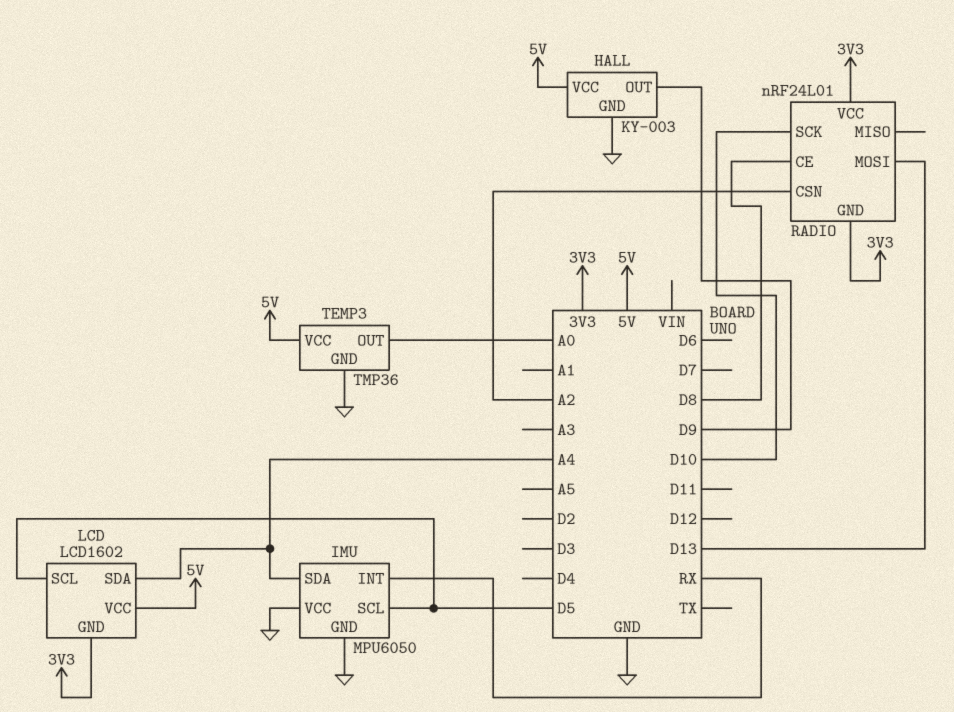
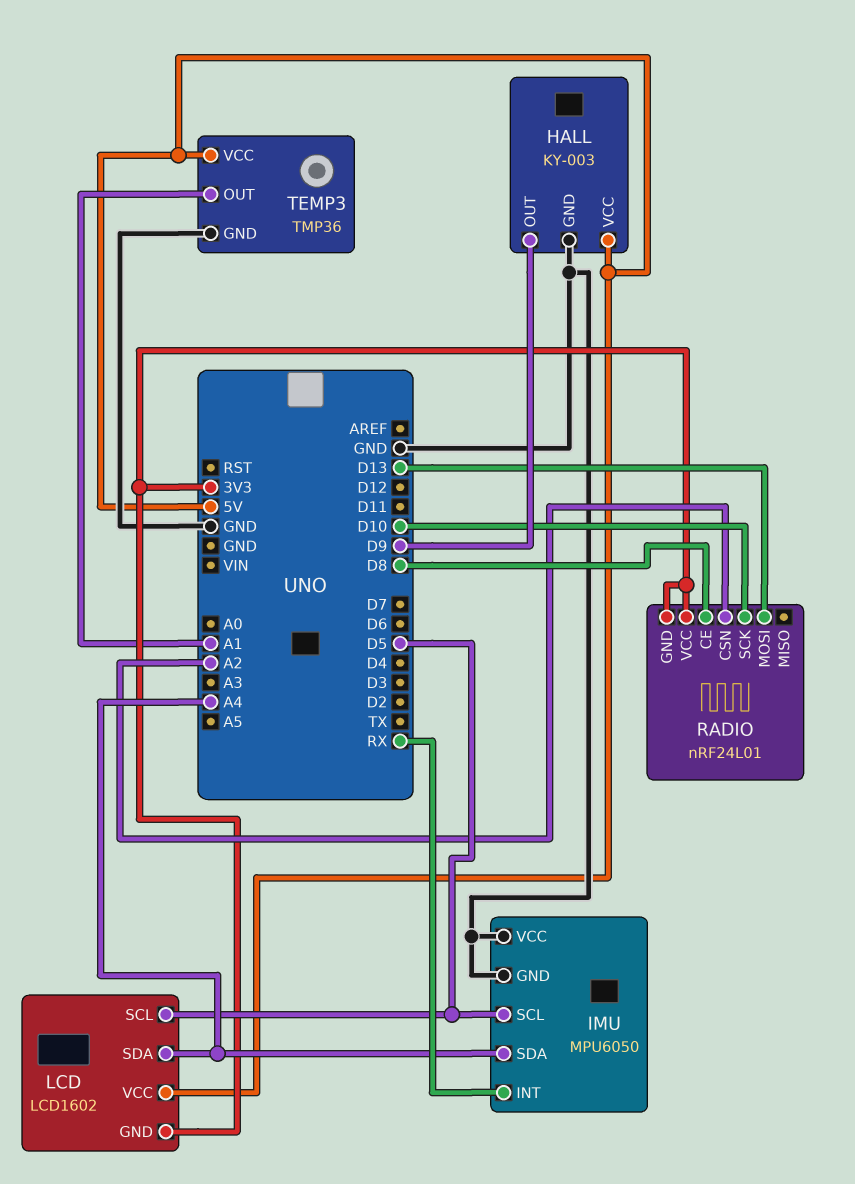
TEMP3 pin OUT: A0 -> A1

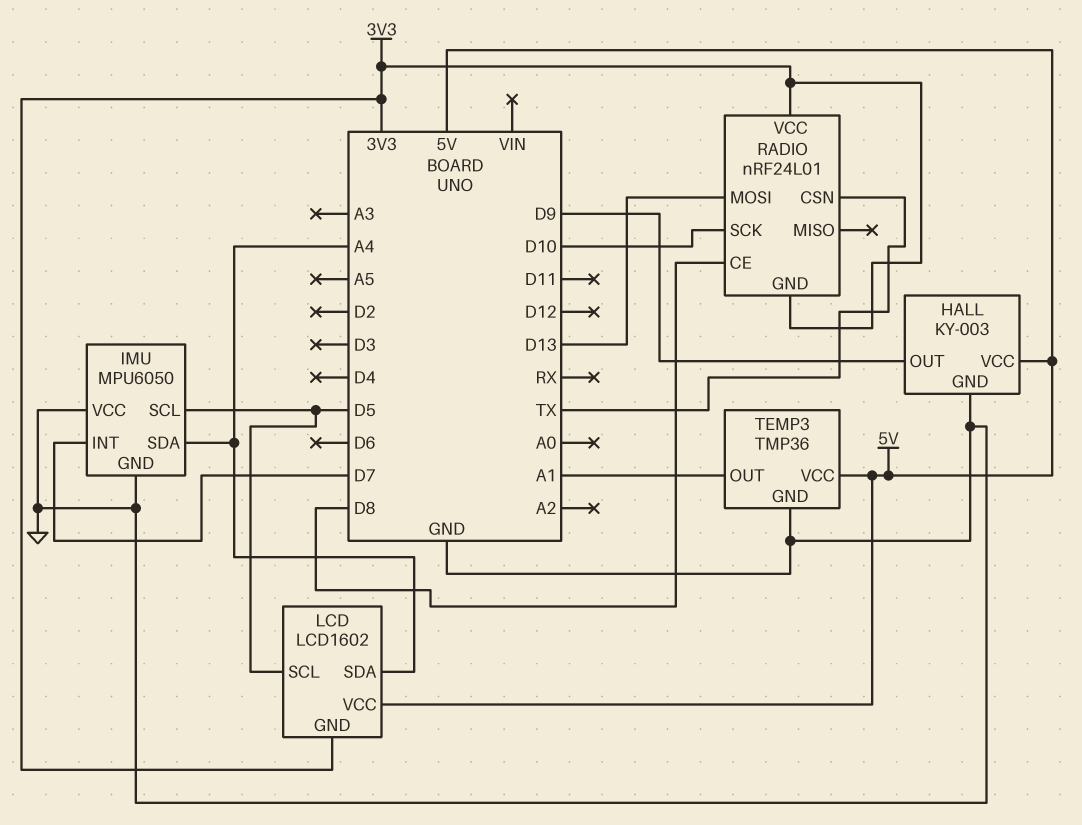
IMU pin INT: RX -> D7
RADIO pin CSN: A2 -> TX

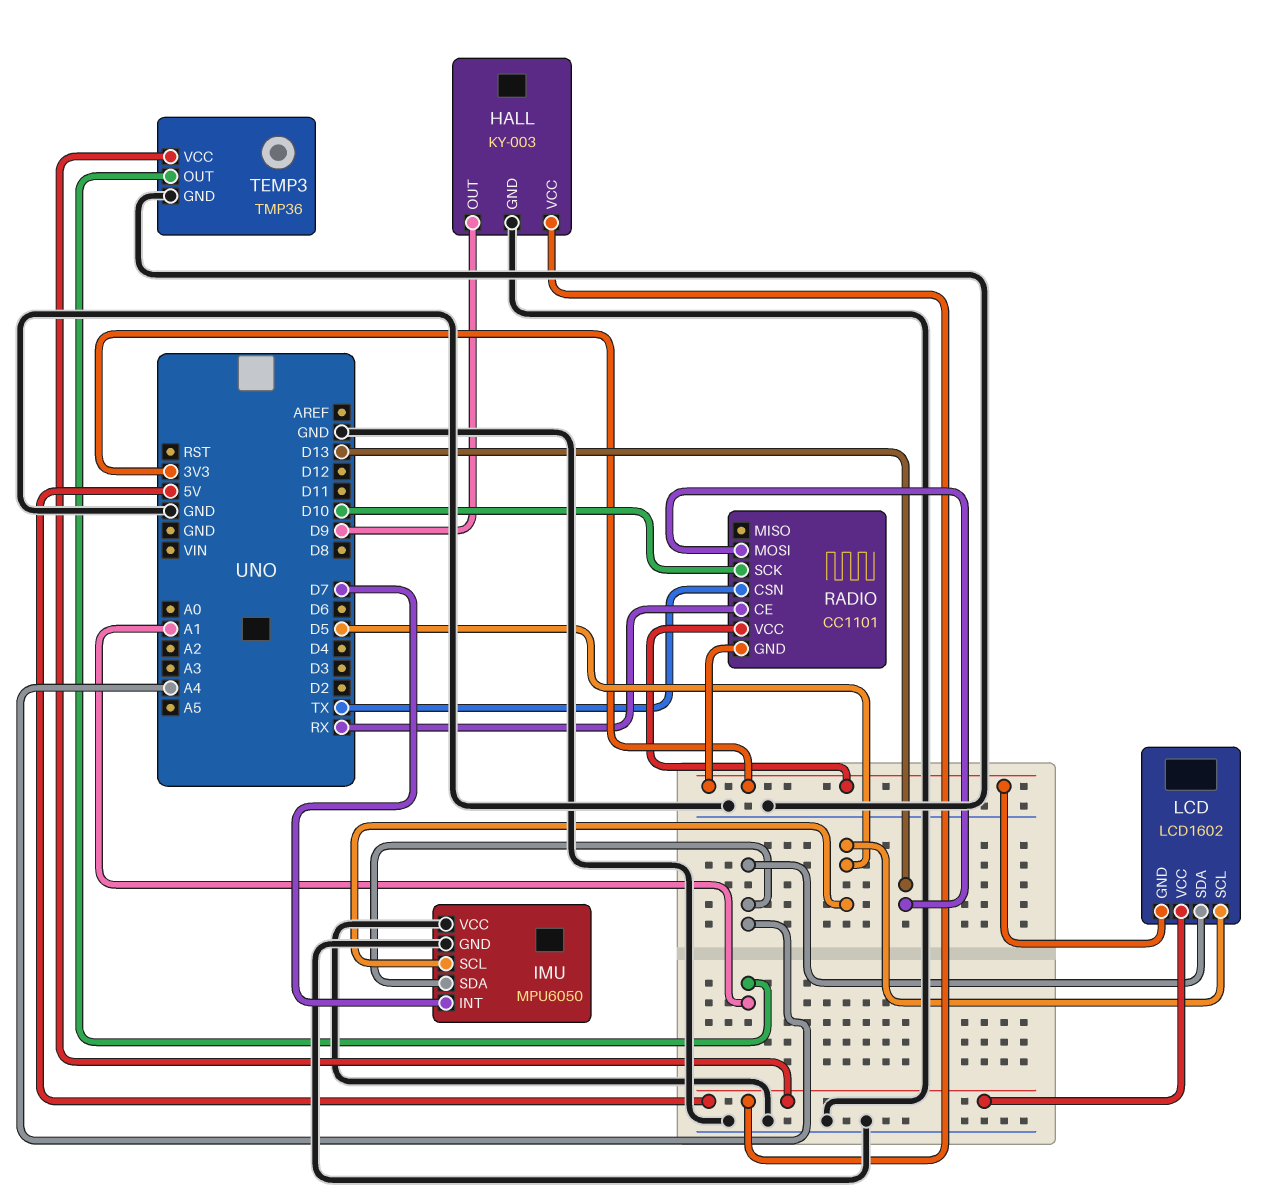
RADIO: nRF24L01 -> CC1101
RADIO pin CE: D8 -> RX

